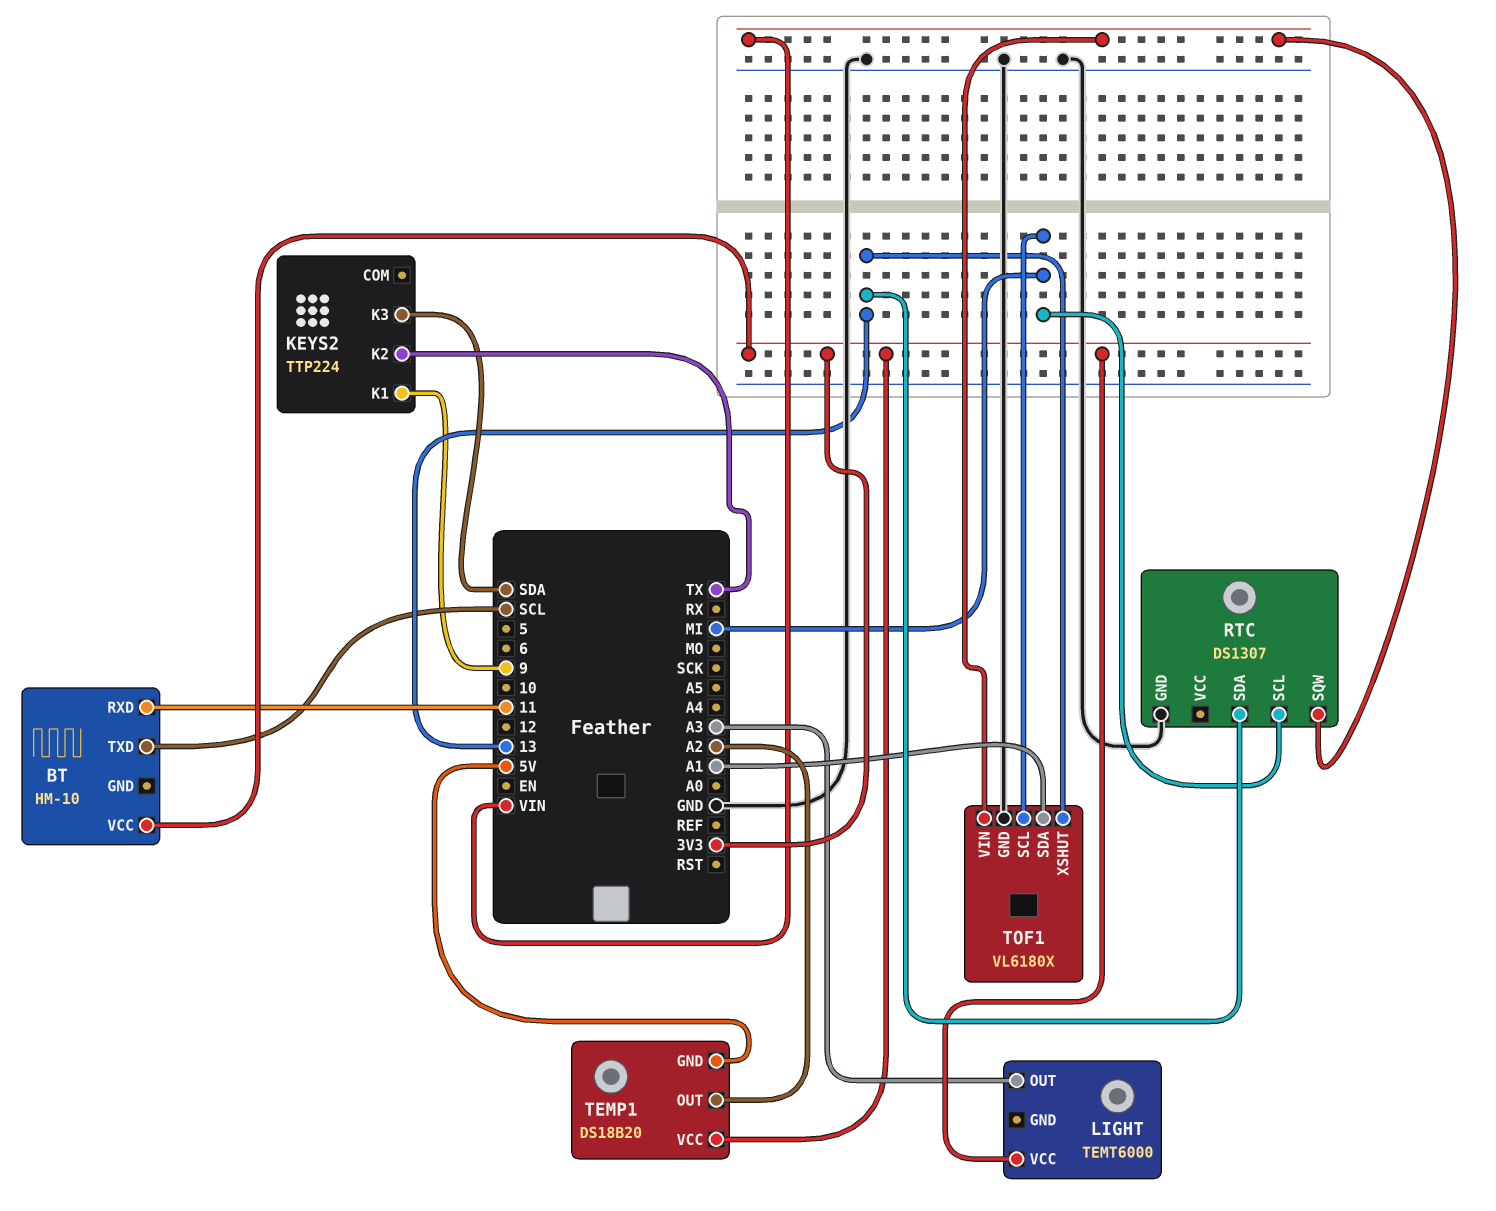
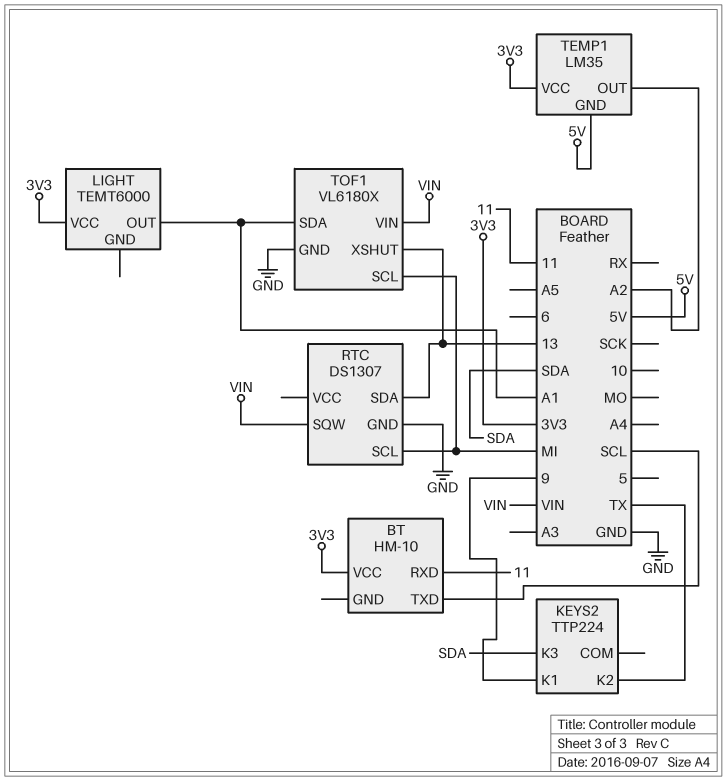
LIGHT pin OUT: A3 -> A1
TEMP1: DS18B20 -> LM35

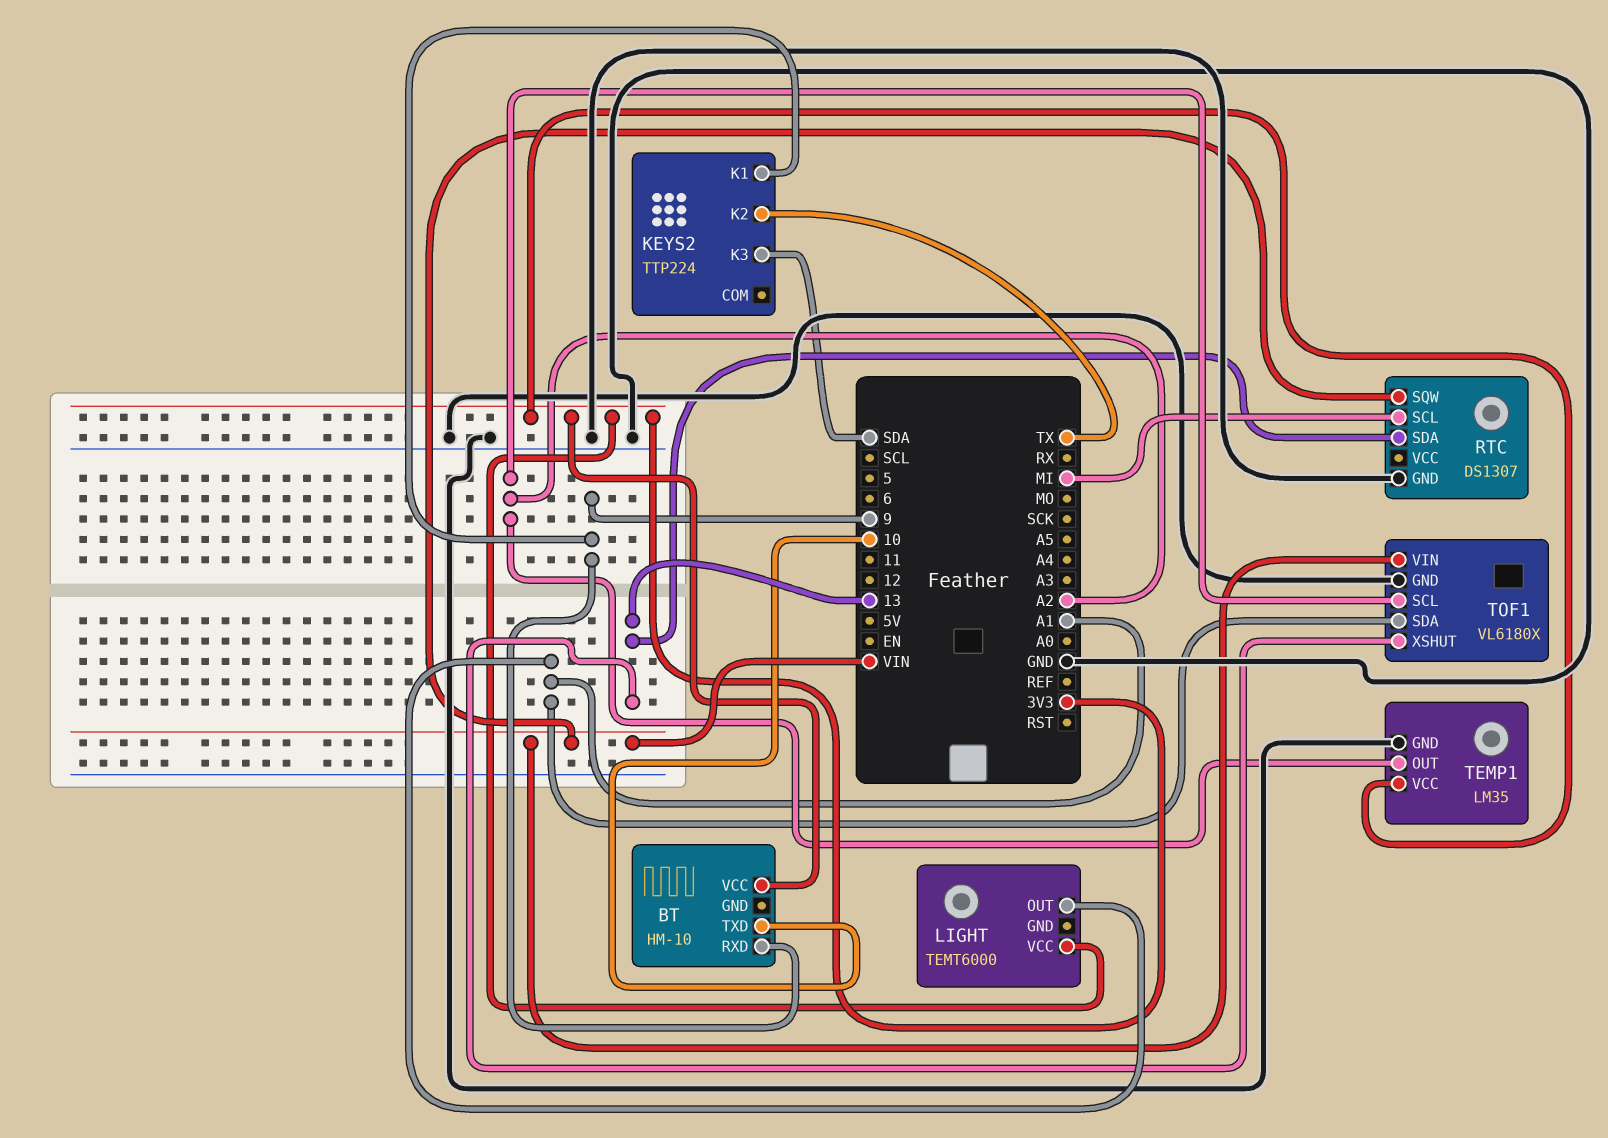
BT pin RXD: 11 -> 9
BT pin TXD: SCL -> 10
TEMP1 pin GND: 5V -> GND
TOF1 pin SCL: MI -> A2

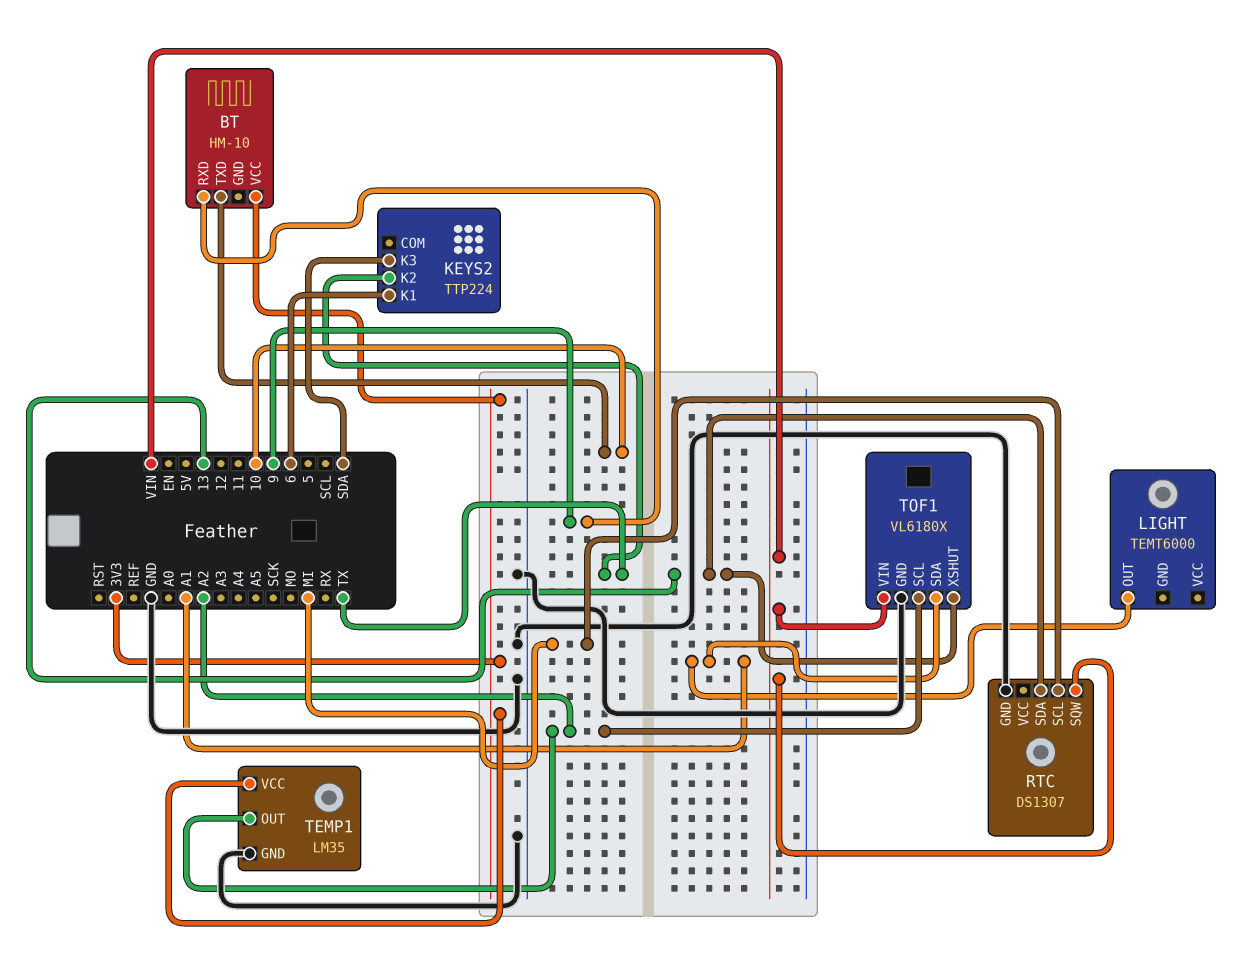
KEYS2 pin K1: 9 -> 6
LIGHT pin VCC: 3V3 -> none

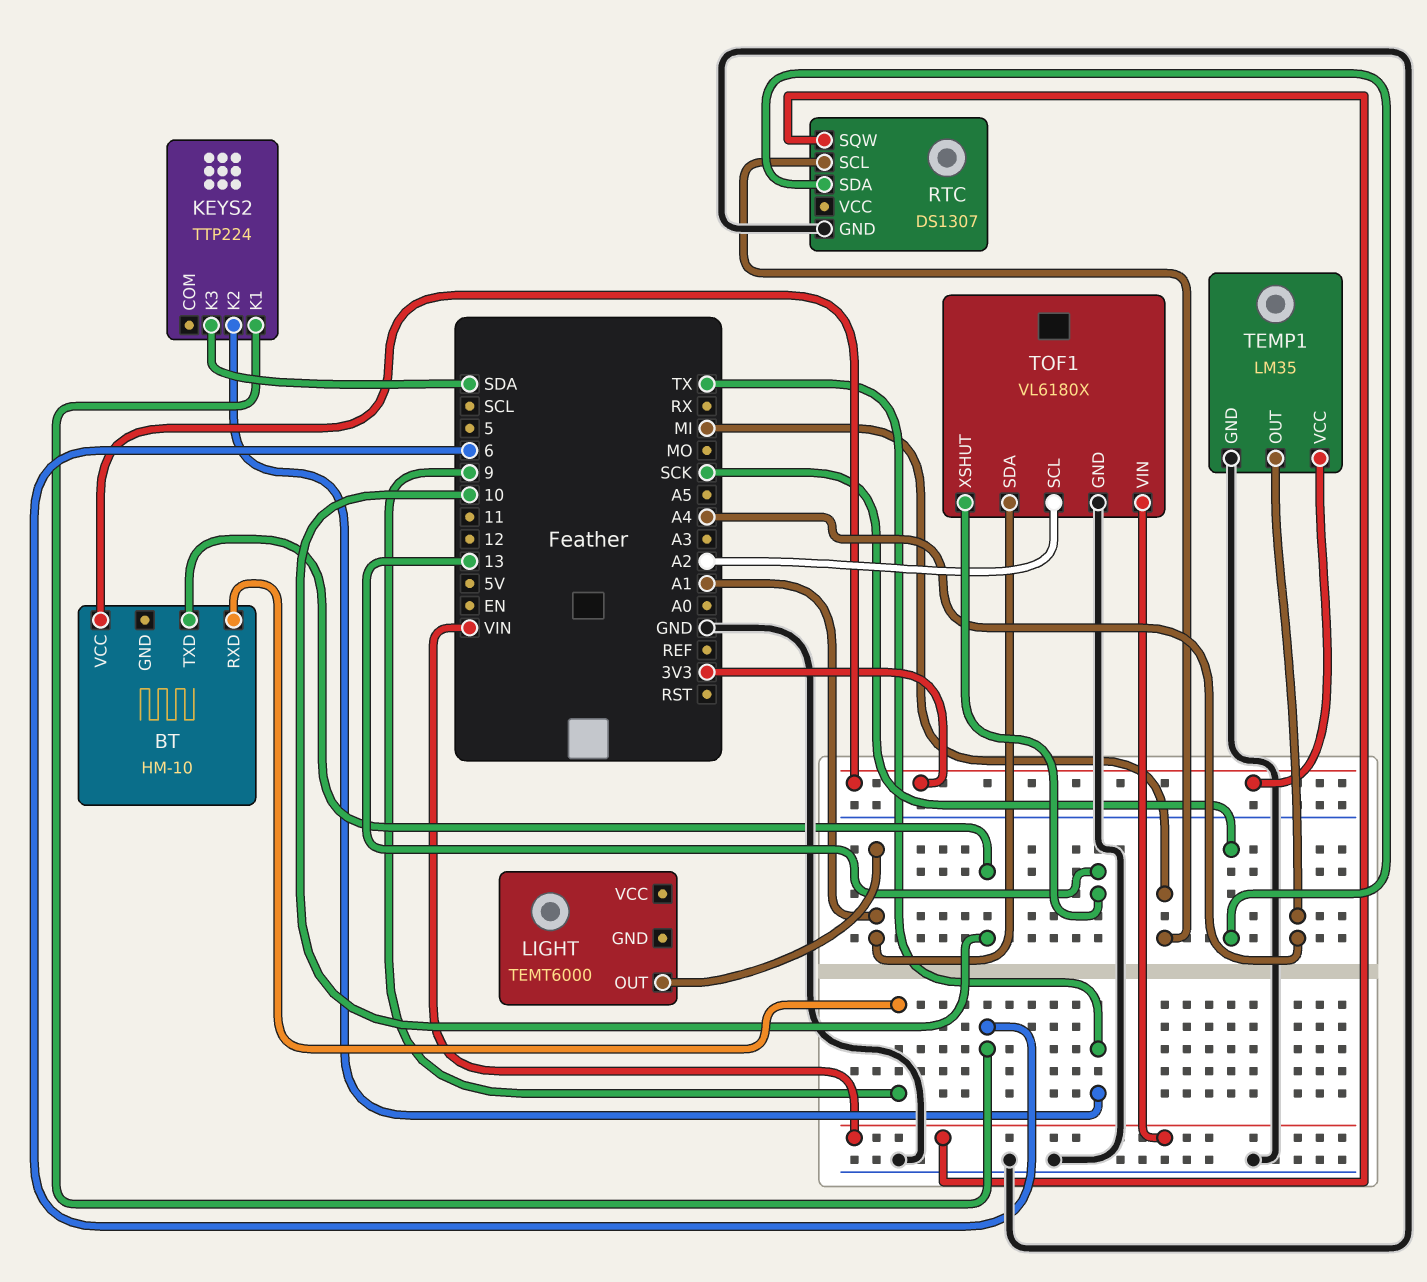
RTC pin SDA: 13 -> SCK
TEMP1 pin OUT: A2 -> A4

